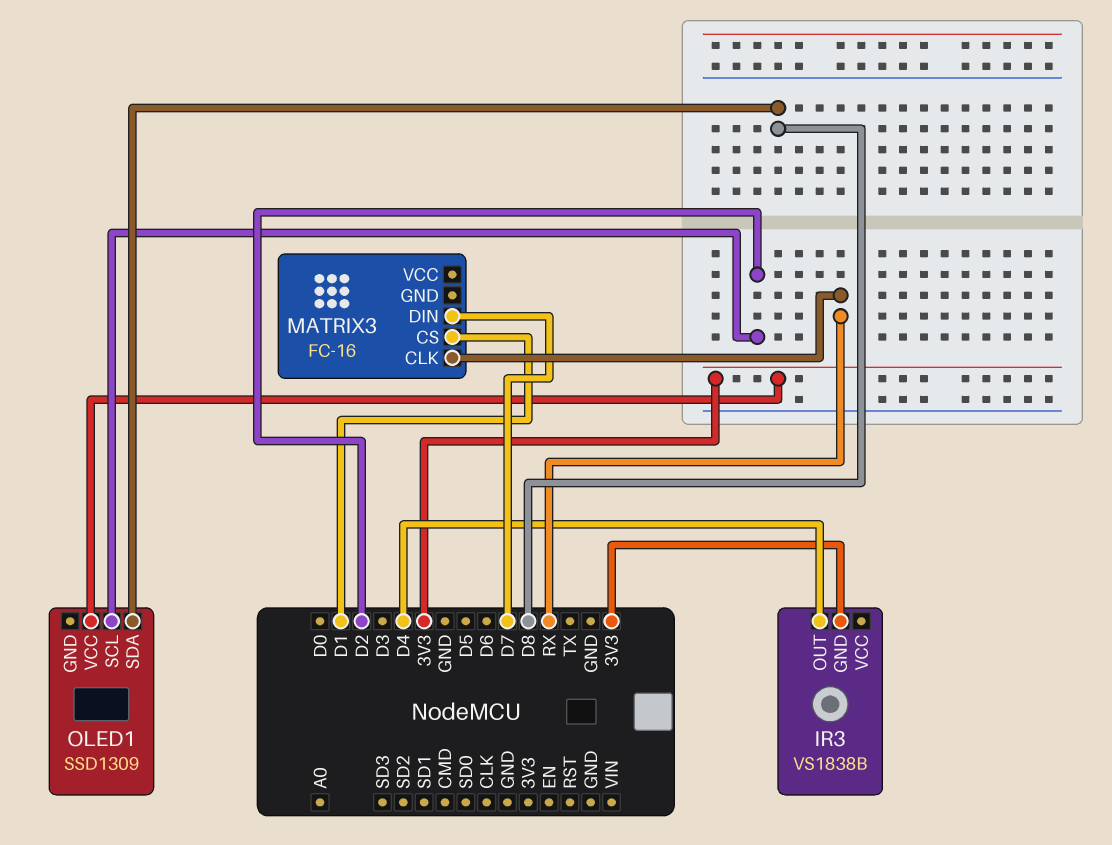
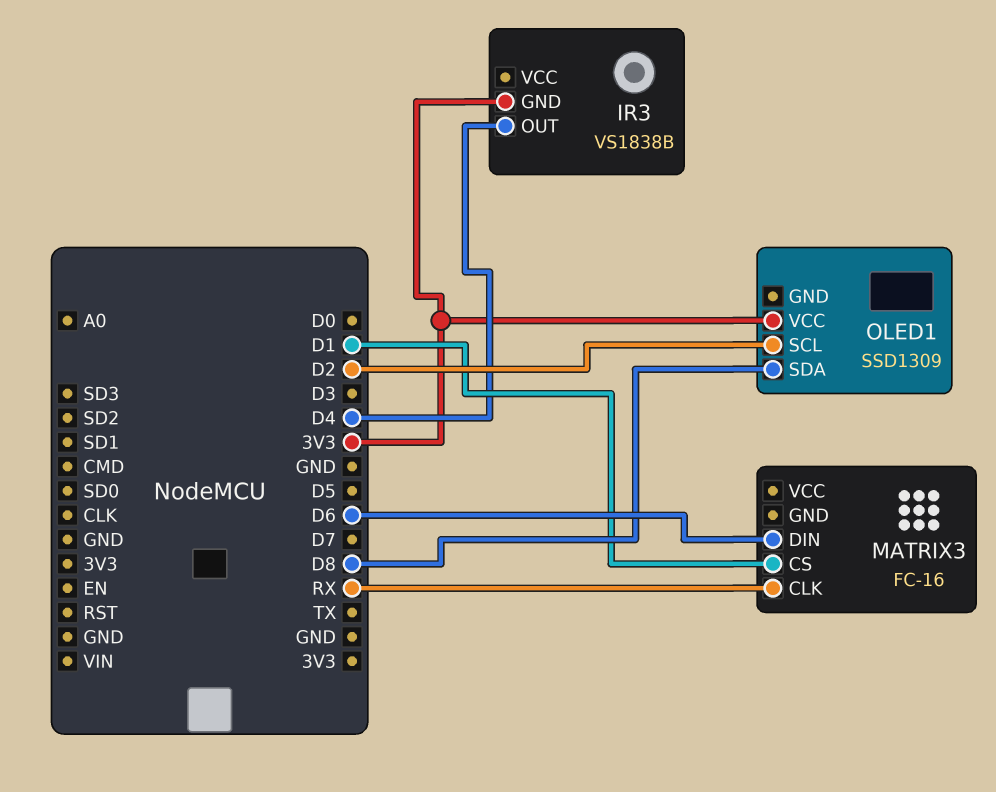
MATRIX3 pin DIN: D7 -> D6

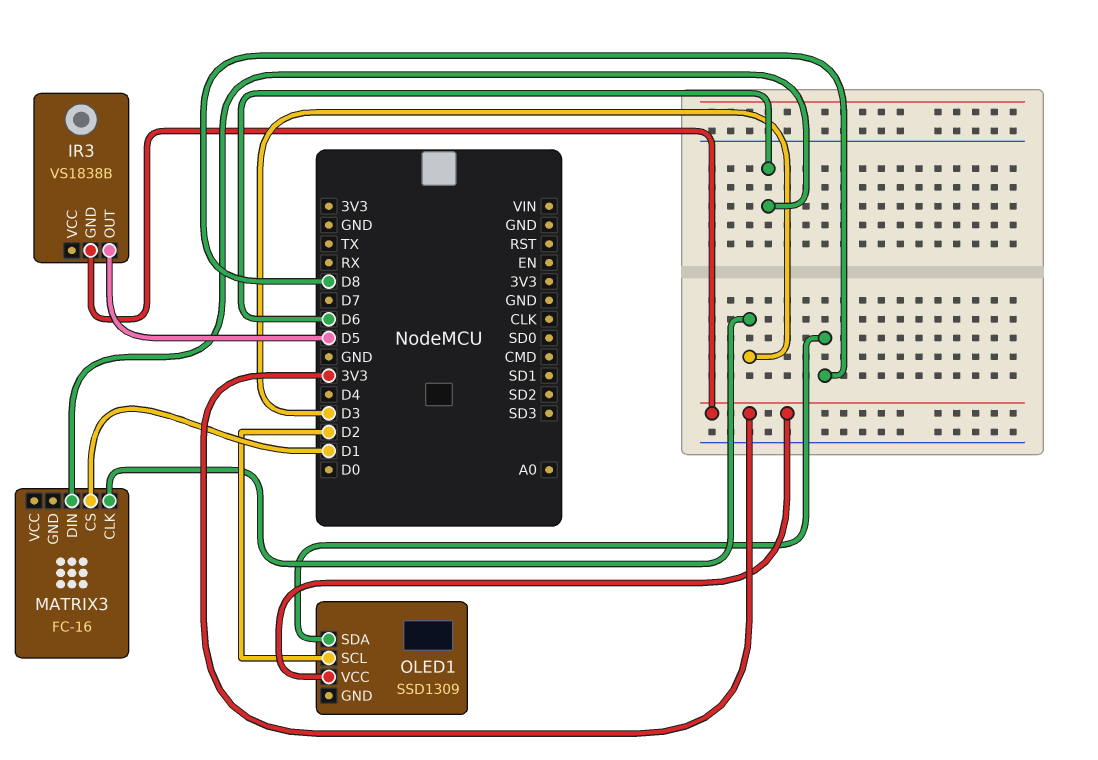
IR3 pin OUT: D4 -> D5
MATRIX3 pin CLK: RX -> D3

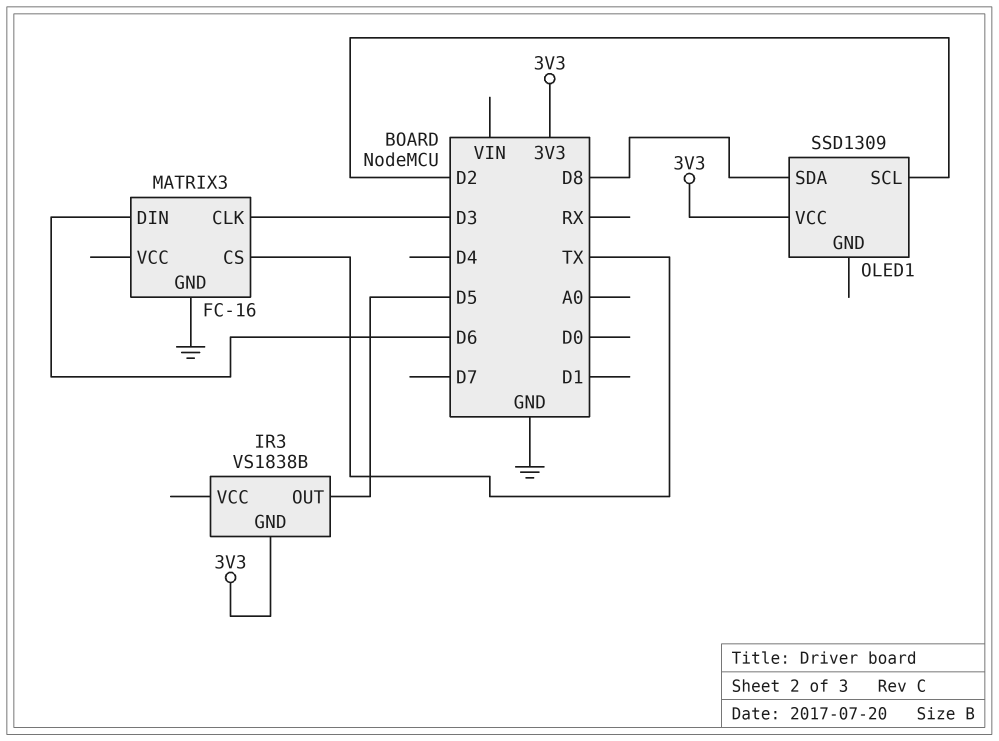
MATRIX3 pin CS: D1 -> TX
MATRIX3 pin GND: none -> GND

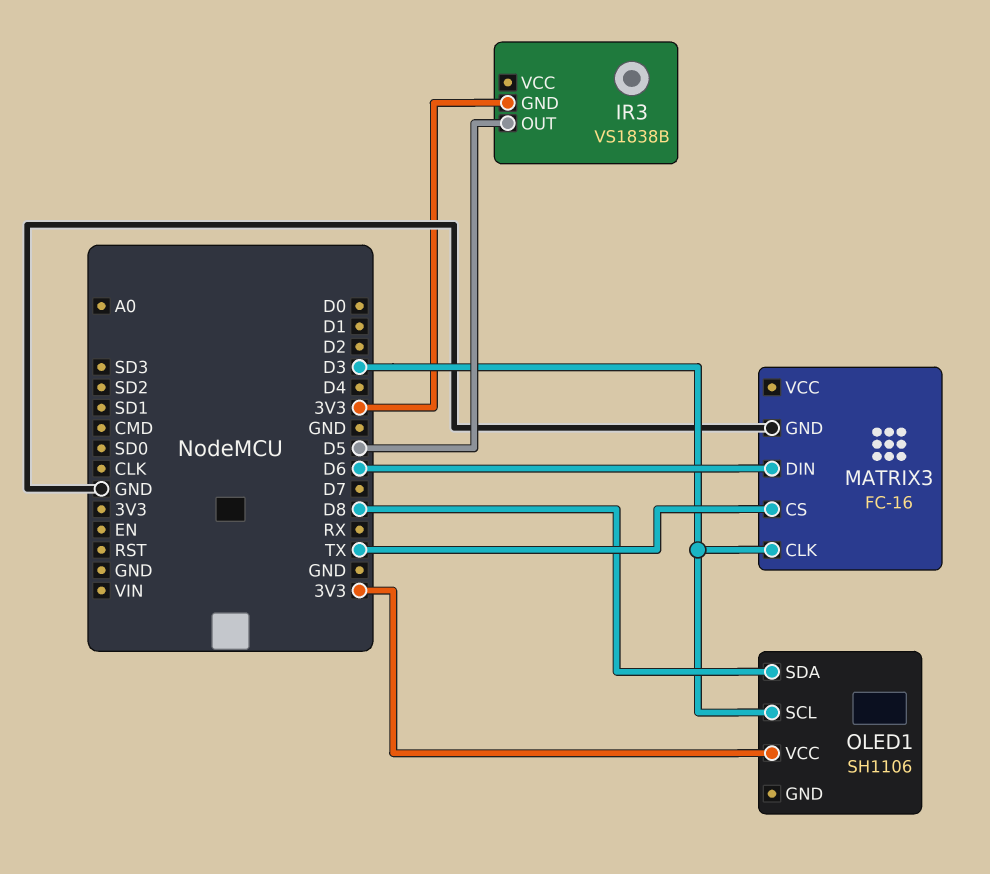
OLED1: SSD1309 -> SH1106
OLED1 pin SCL: D2 -> D3

